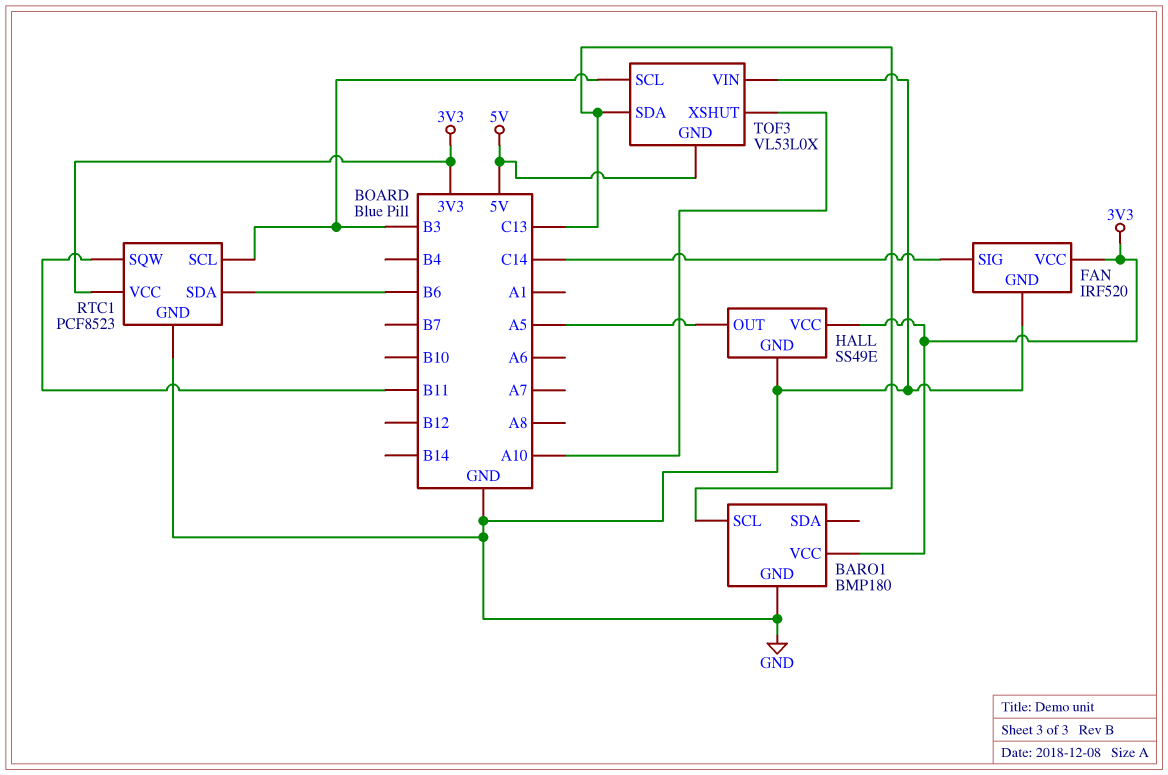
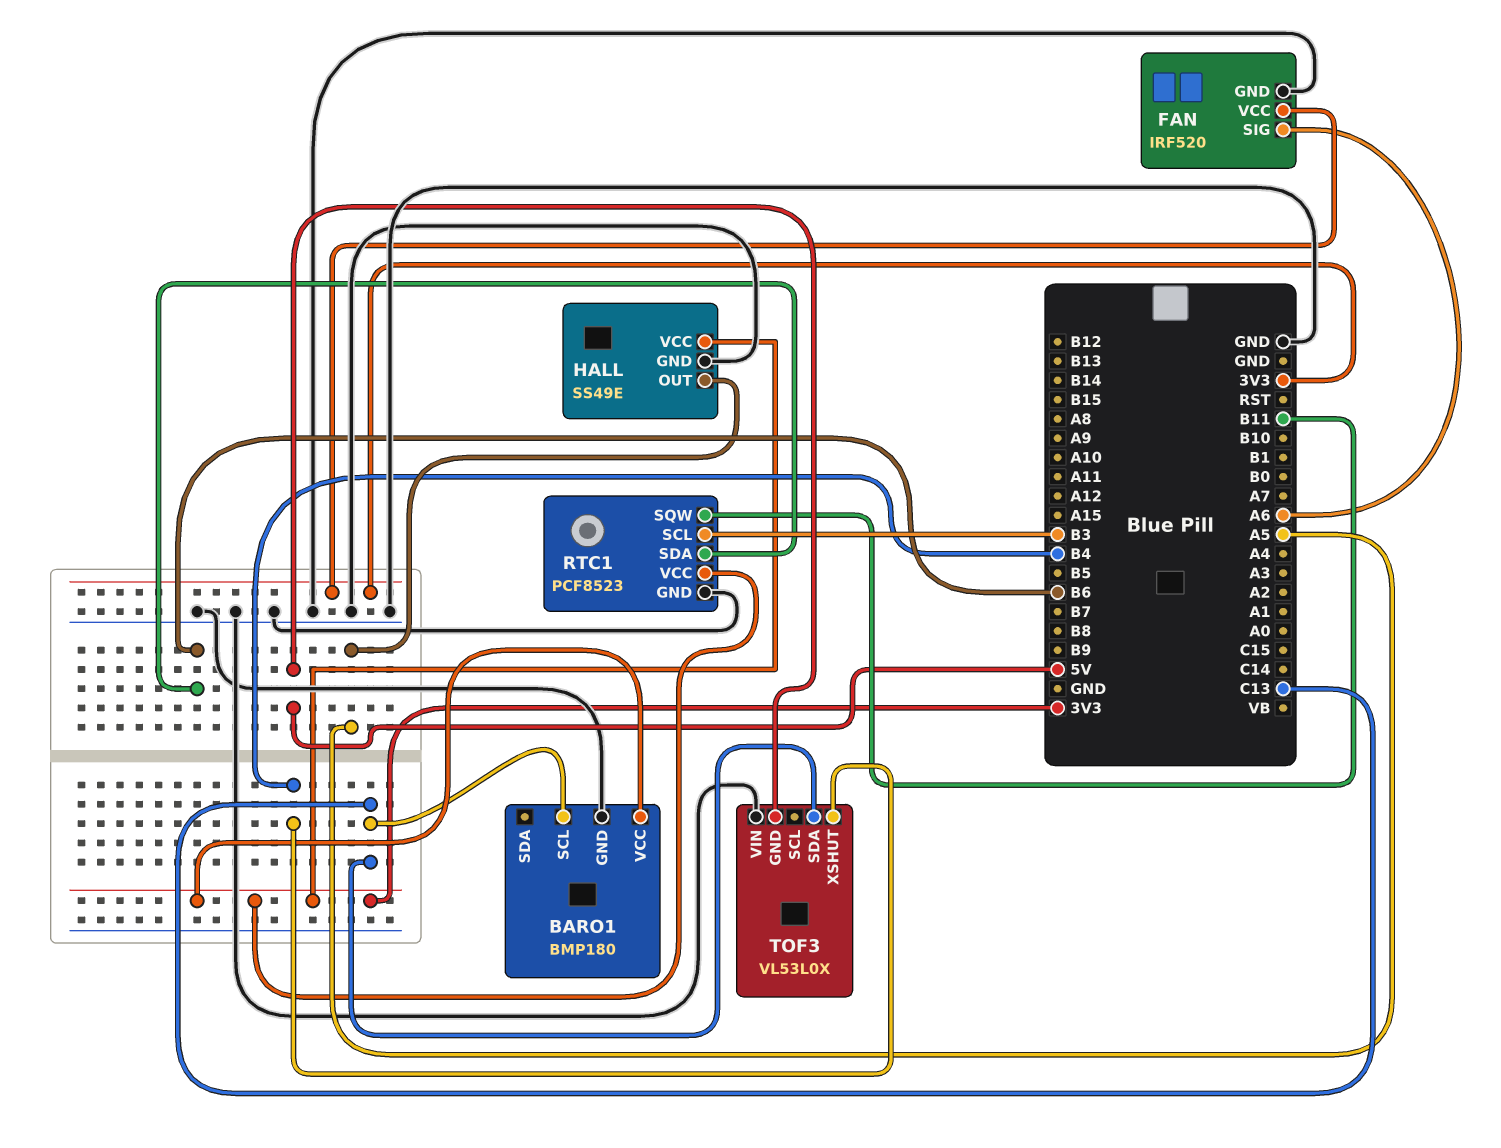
FAN pin SIG: C14 -> A6
TOF3 pin SCL: B3 -> none
TOF3 pin XSHUT: A10 -> B4

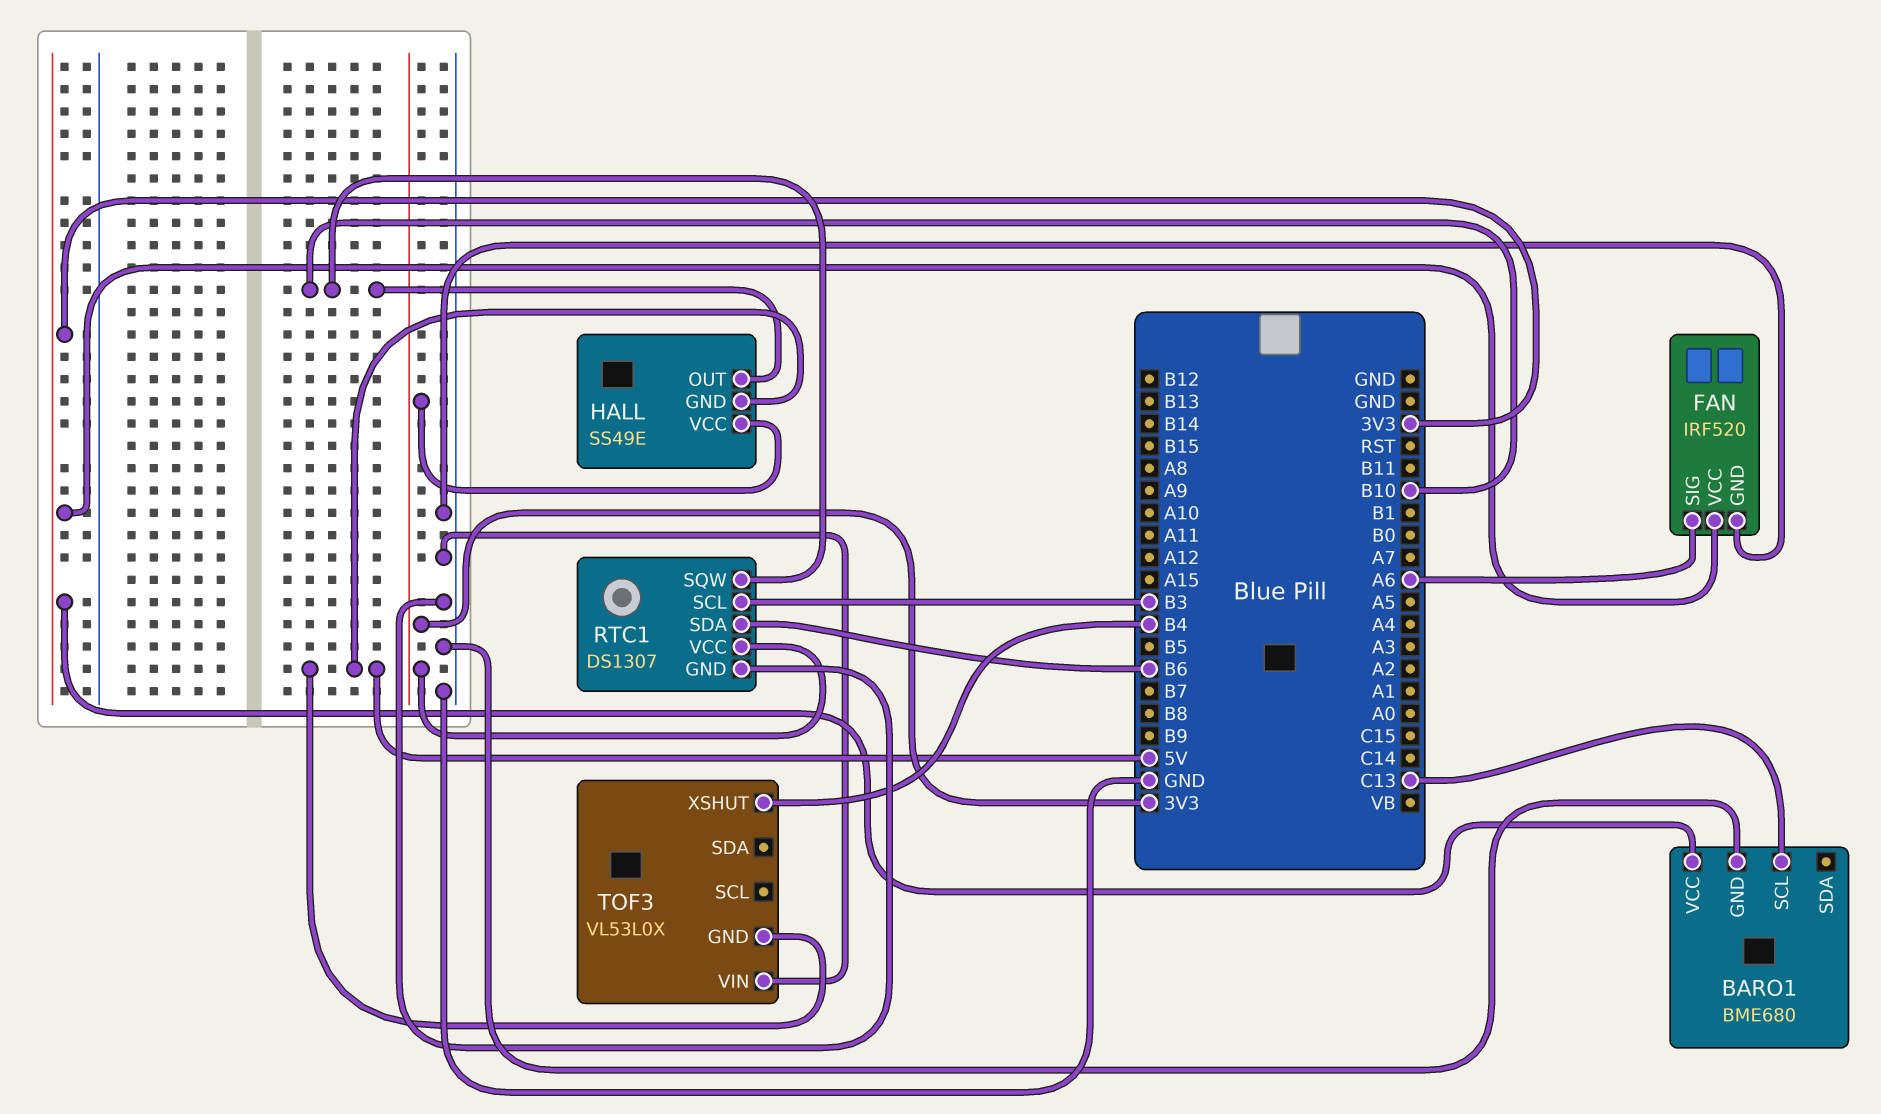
BARO1: BMP180 -> BME680
HALL pin GND: GND -> 5V
HALL pin OUT: A5 -> B10
RTC1: PCF8523 -> DS1307
RTC1 pin SQW: B11 -> B10
TOF3 pin SDA: C13 -> none

